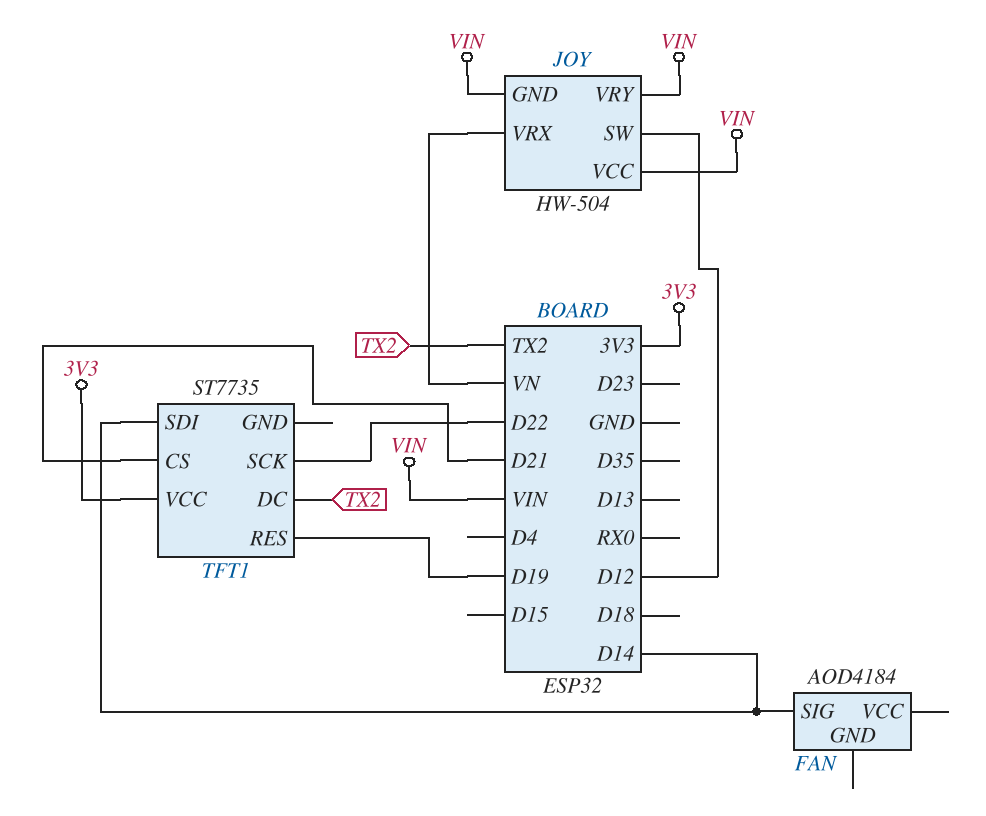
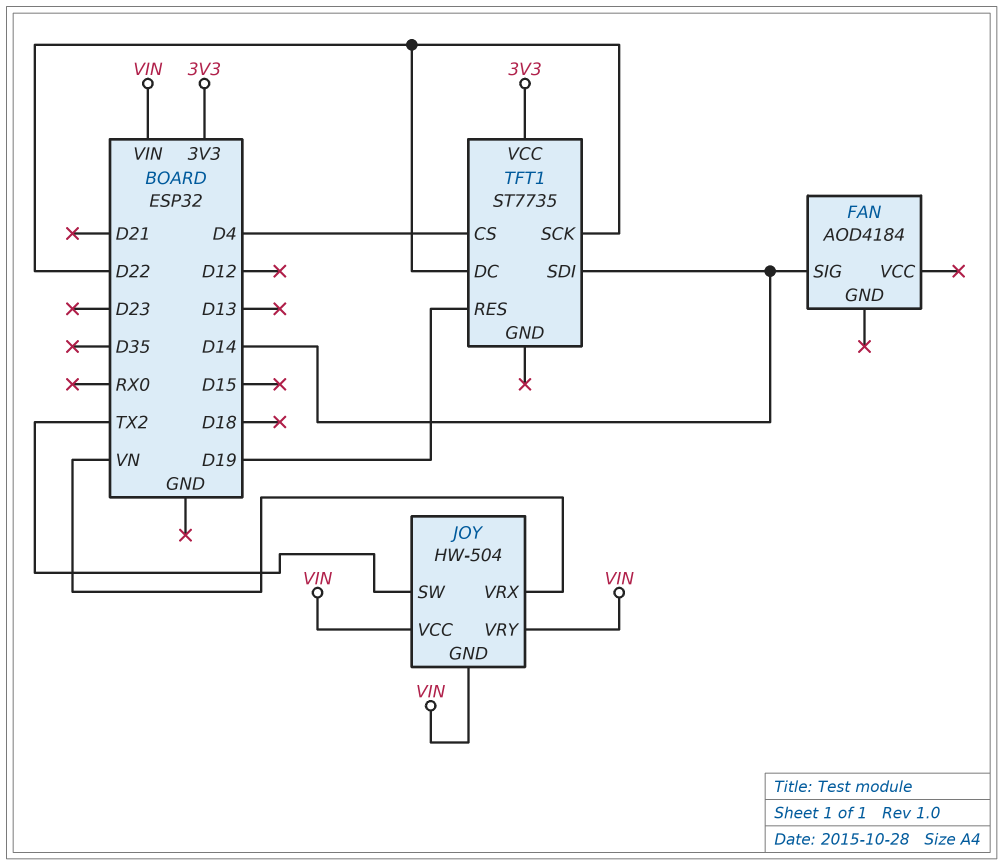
JOY pin SW: D12 -> TX2
TFT1 pin CS: D21 -> D4
TFT1 pin DC: TX2 -> D22

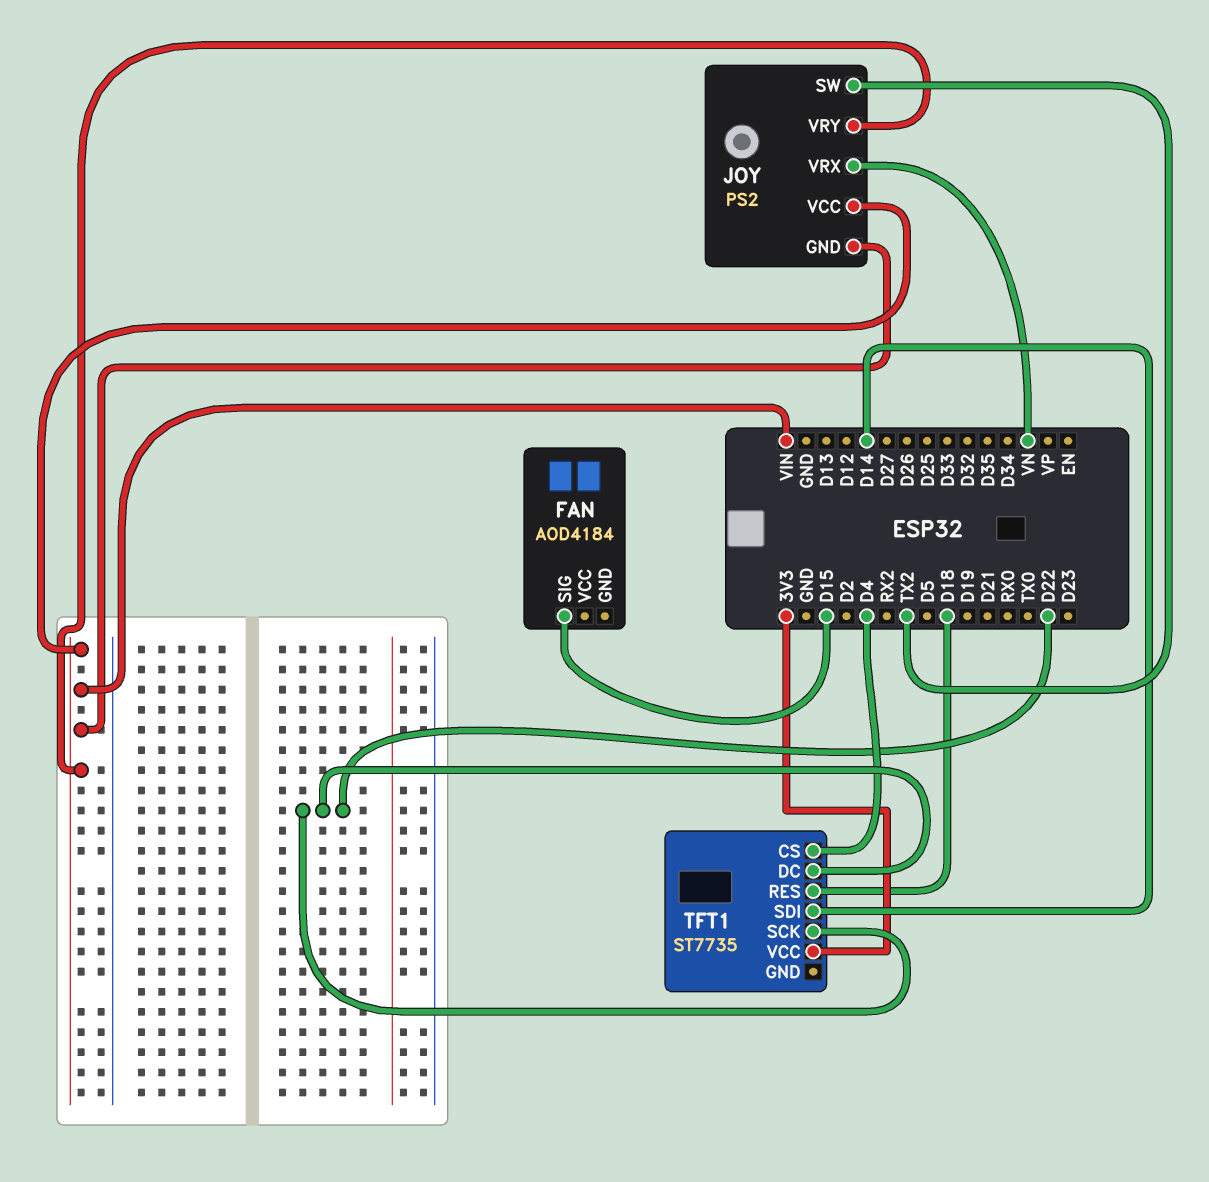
FAN pin SIG: D14 -> D15
JOY: HW-504 -> PS2
TFT1 pin RES: D19 -> D18

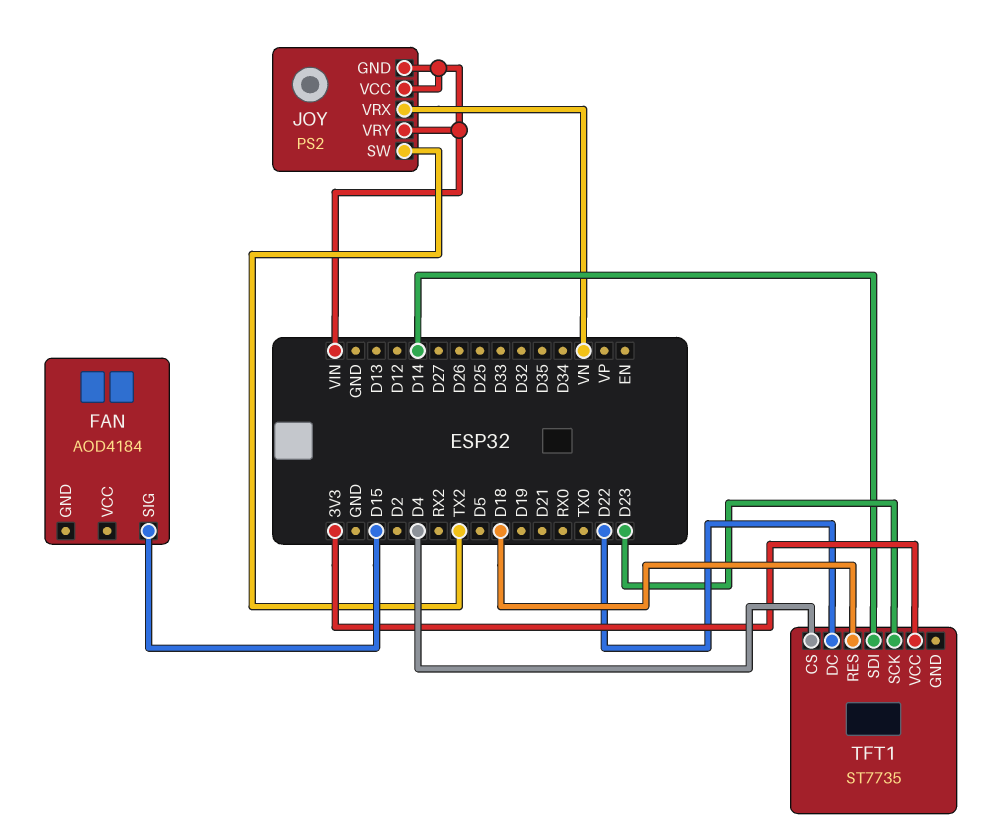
TFT1 pin SCK: D22 -> D23

